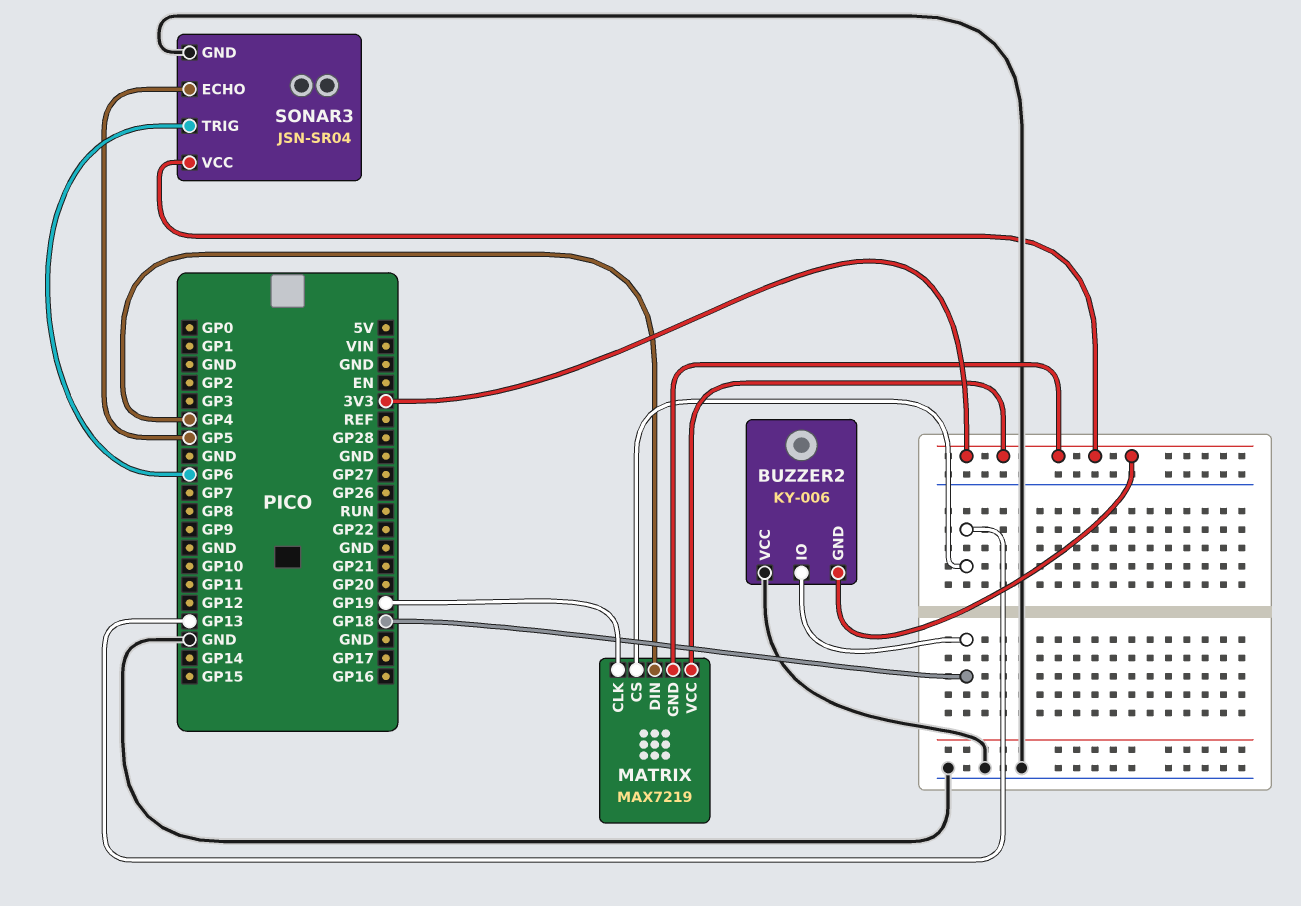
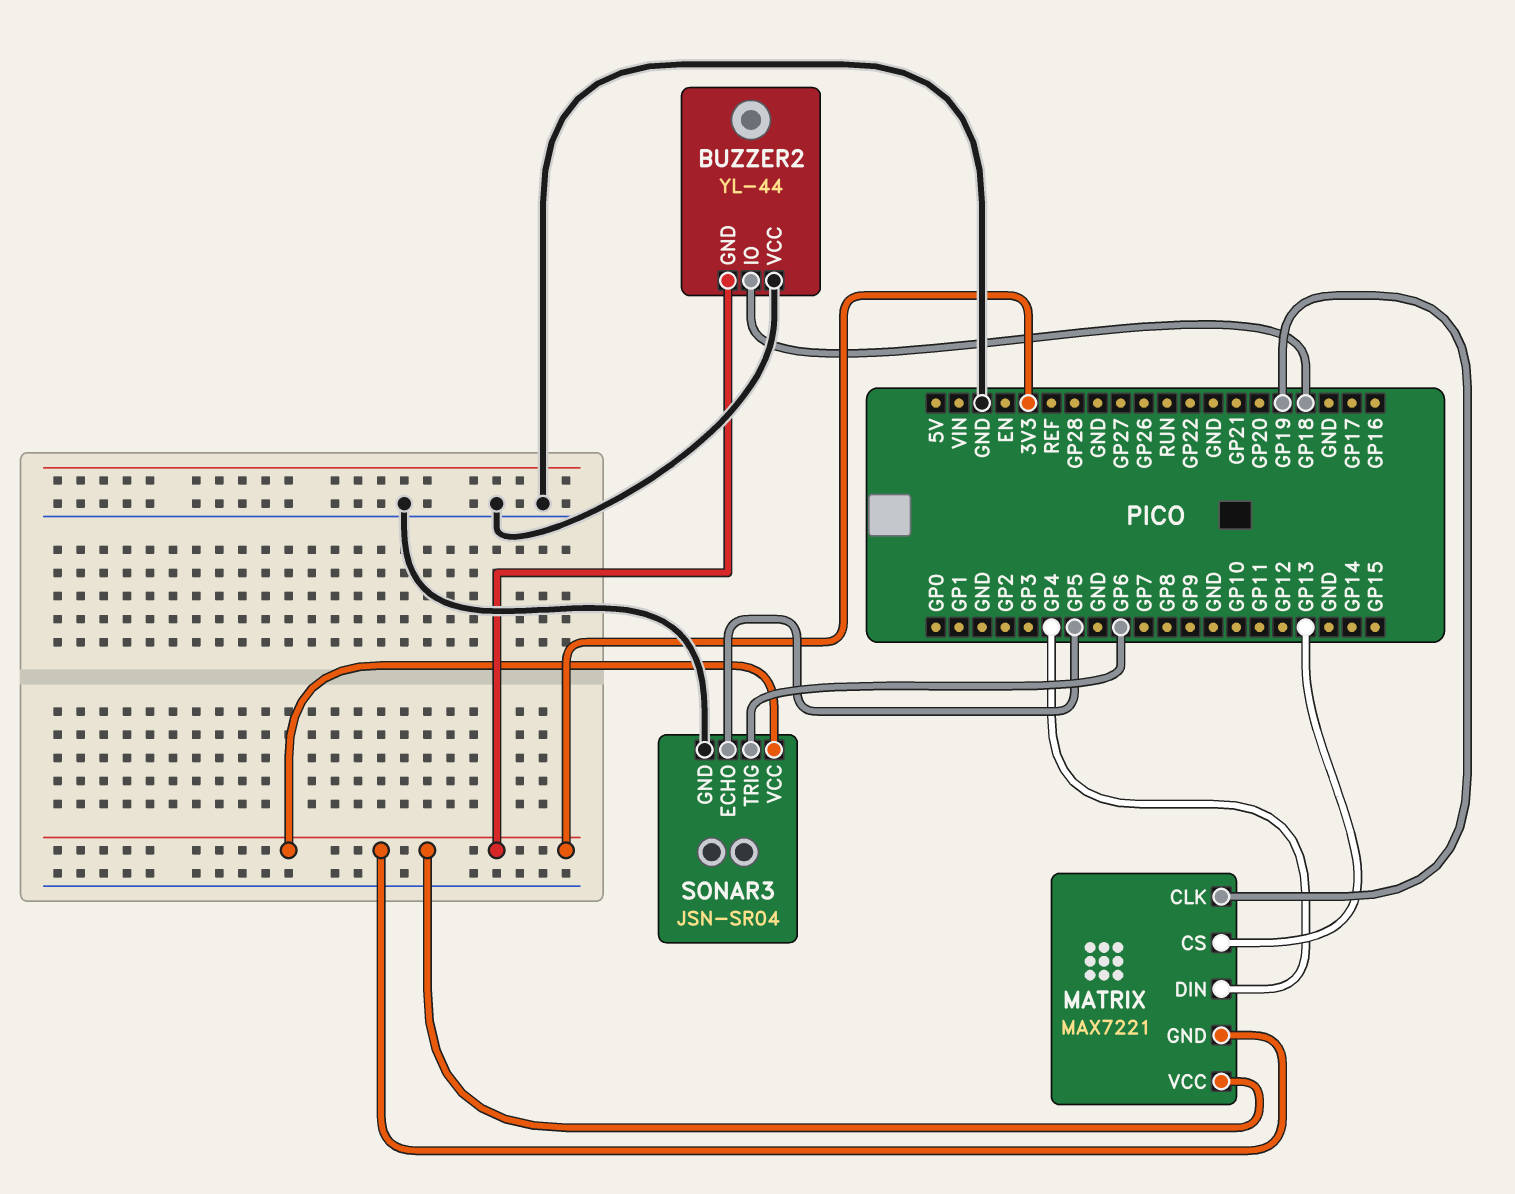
BUZZER2: KY-006 -> YL-44
MATRIX: MAX7219 -> MAX7221

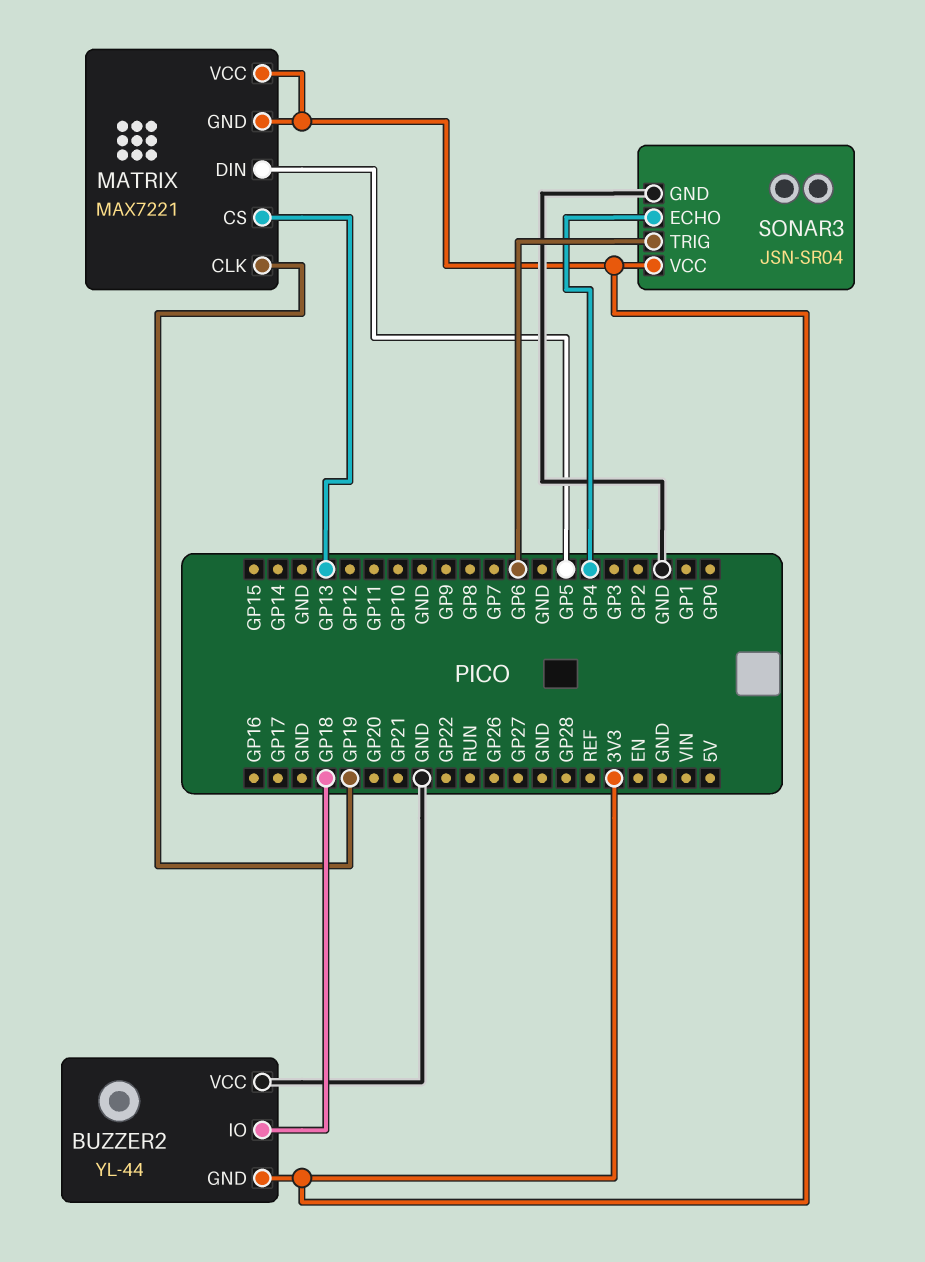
MATRIX pin DIN: GP4 -> GP5
SONAR3 pin ECHO: GP5 -> GP4

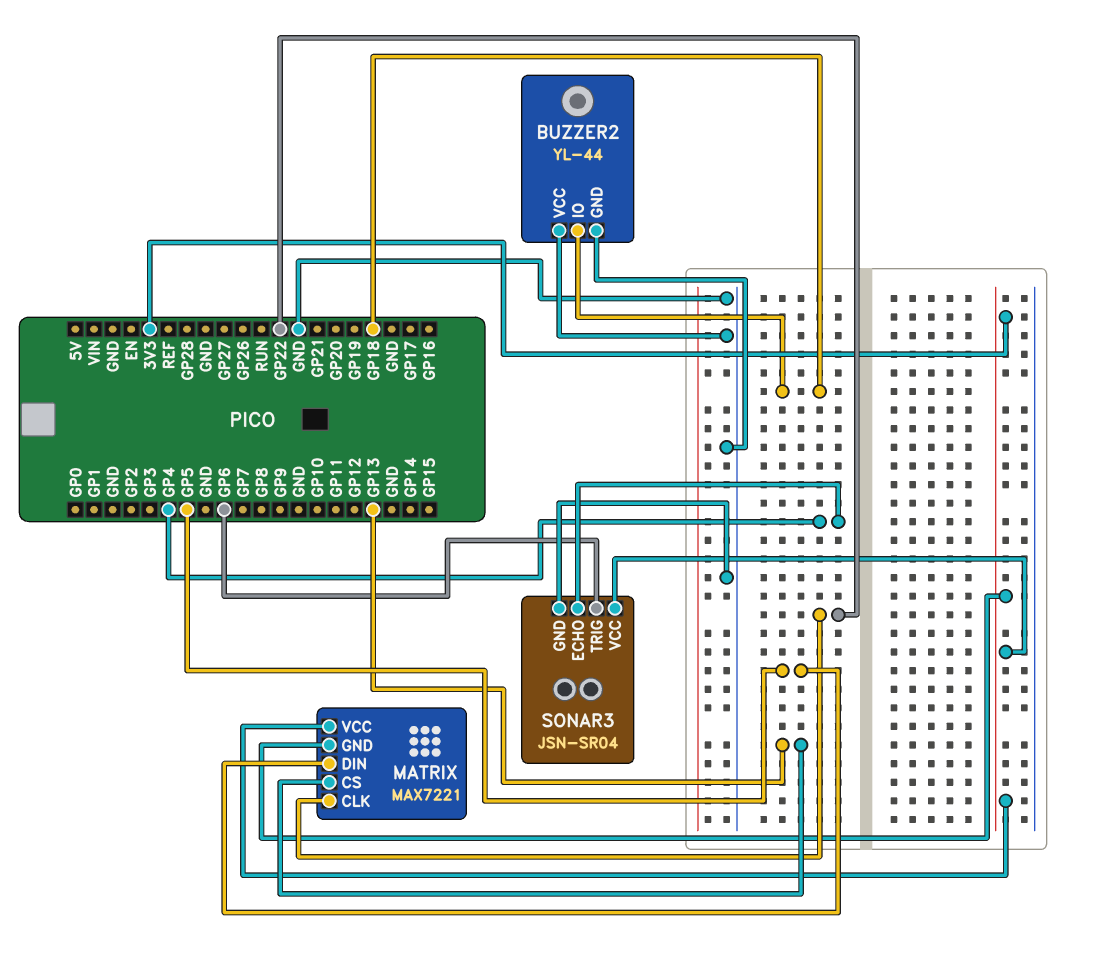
BUZZER2 pin GND: 3V3 -> GND
MATRIX pin CLK: GP19 -> GP22

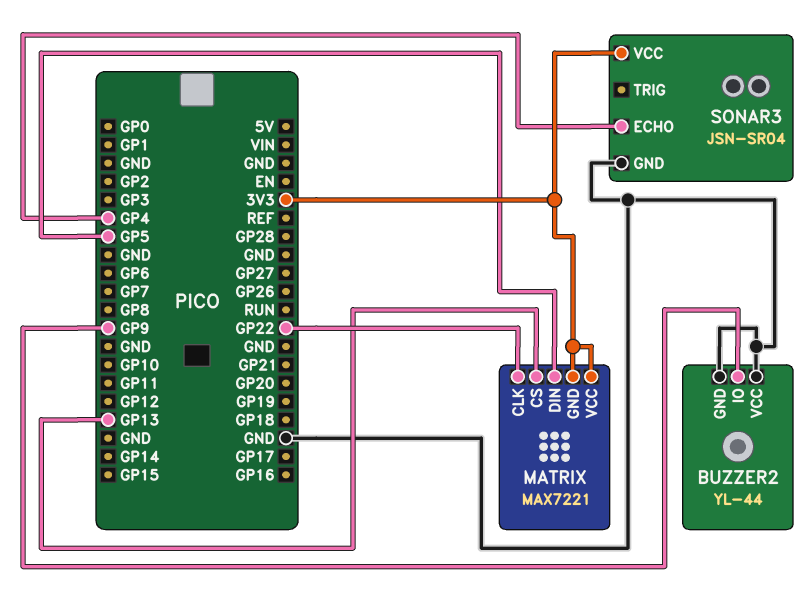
BUZZER2 pin IO: GP18 -> GP9
SONAR3 pin TRIG: GP6 -> none

